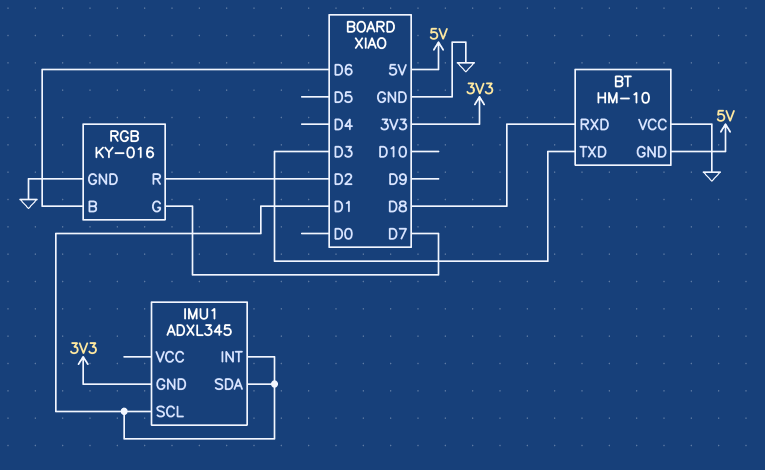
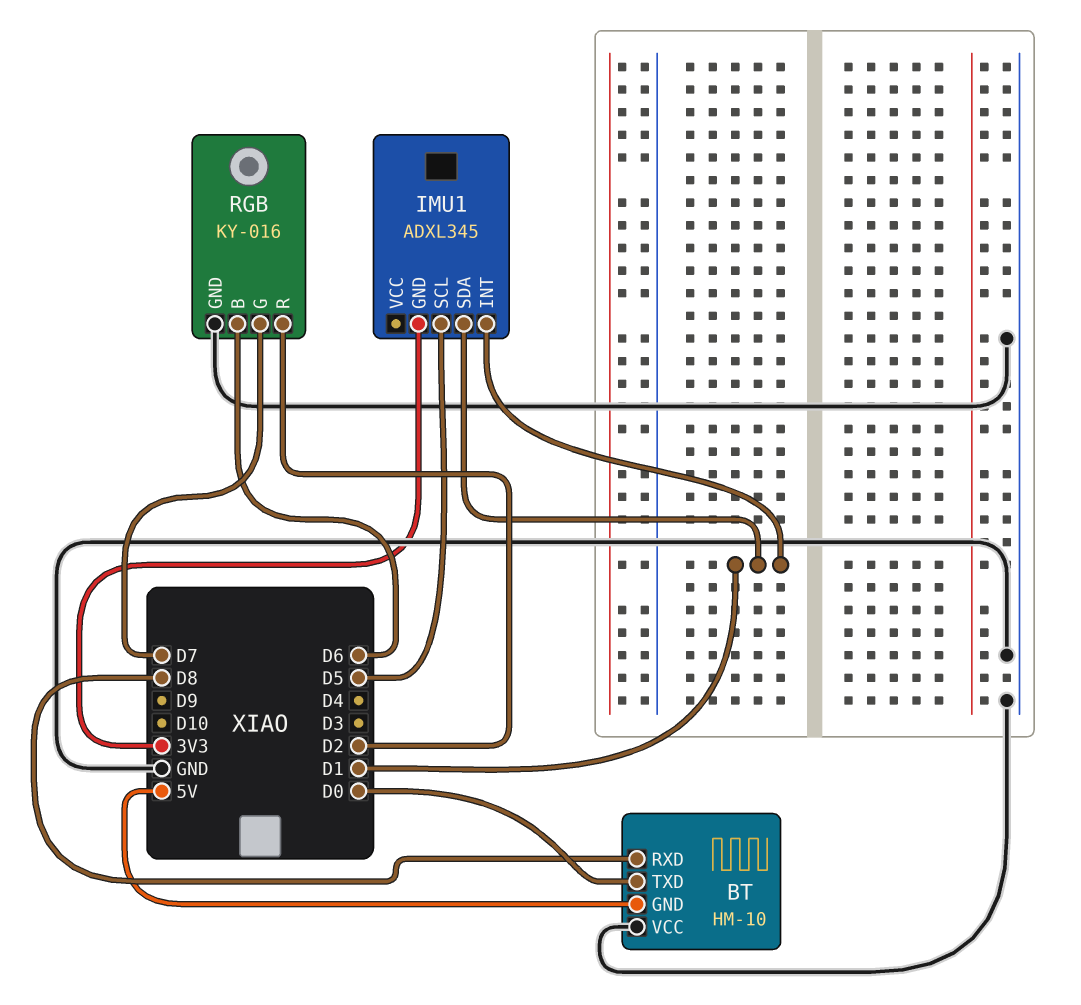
BT pin TXD: D3 -> D0
IMU1 pin SCL: D1 -> D5

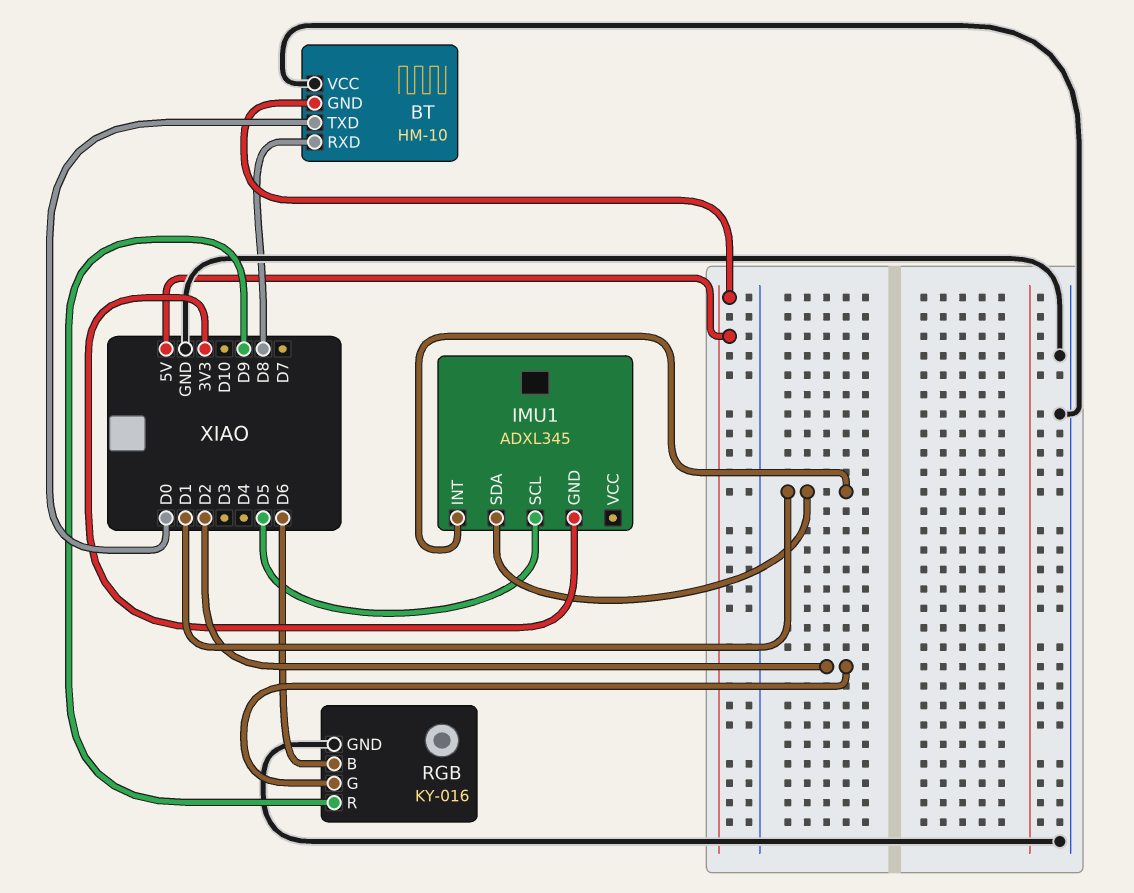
RGB pin G: D7 -> D2
RGB pin R: D2 -> D9

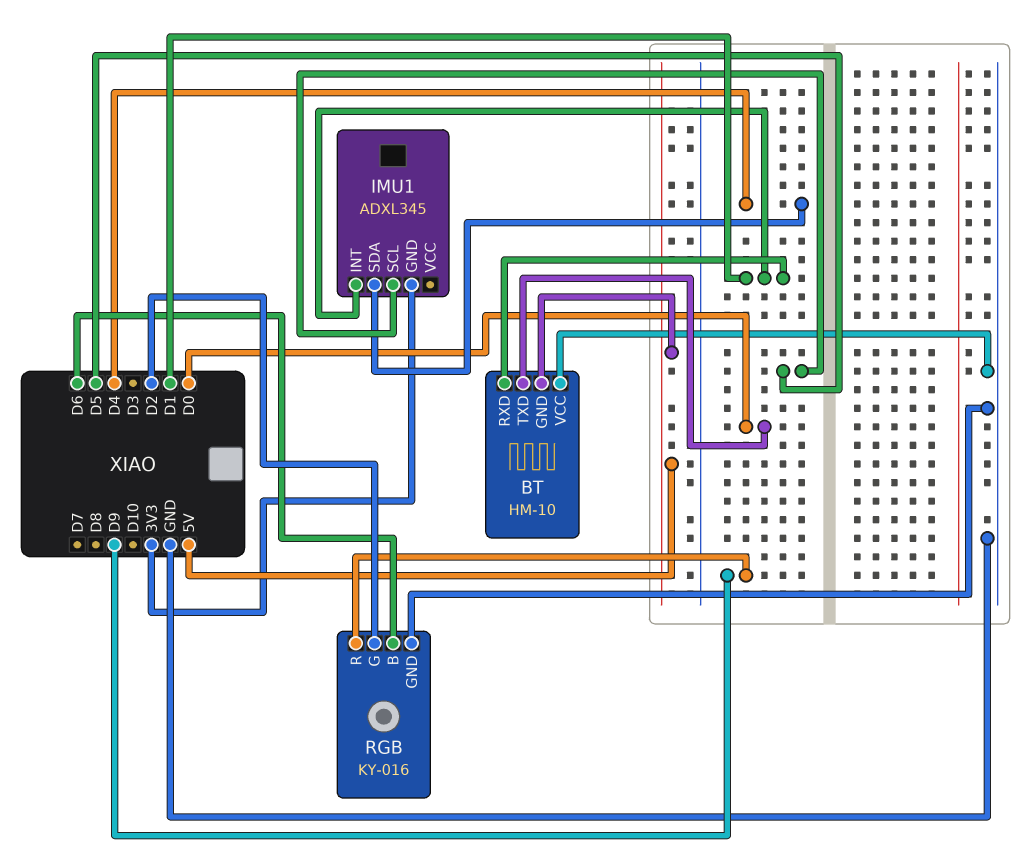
BT pin RXD: D8 -> D1
IMU1 pin SDA: D1 -> D4

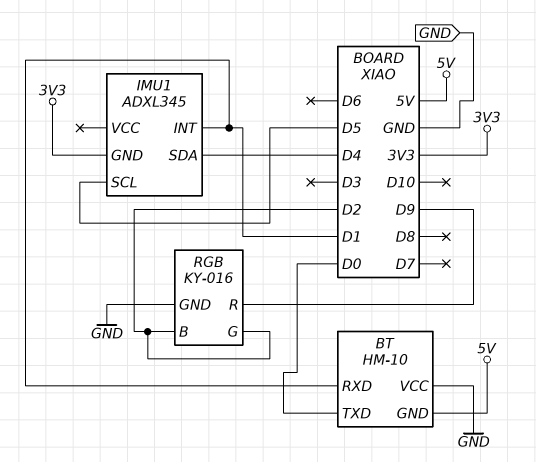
RGB pin B: D6 -> D2

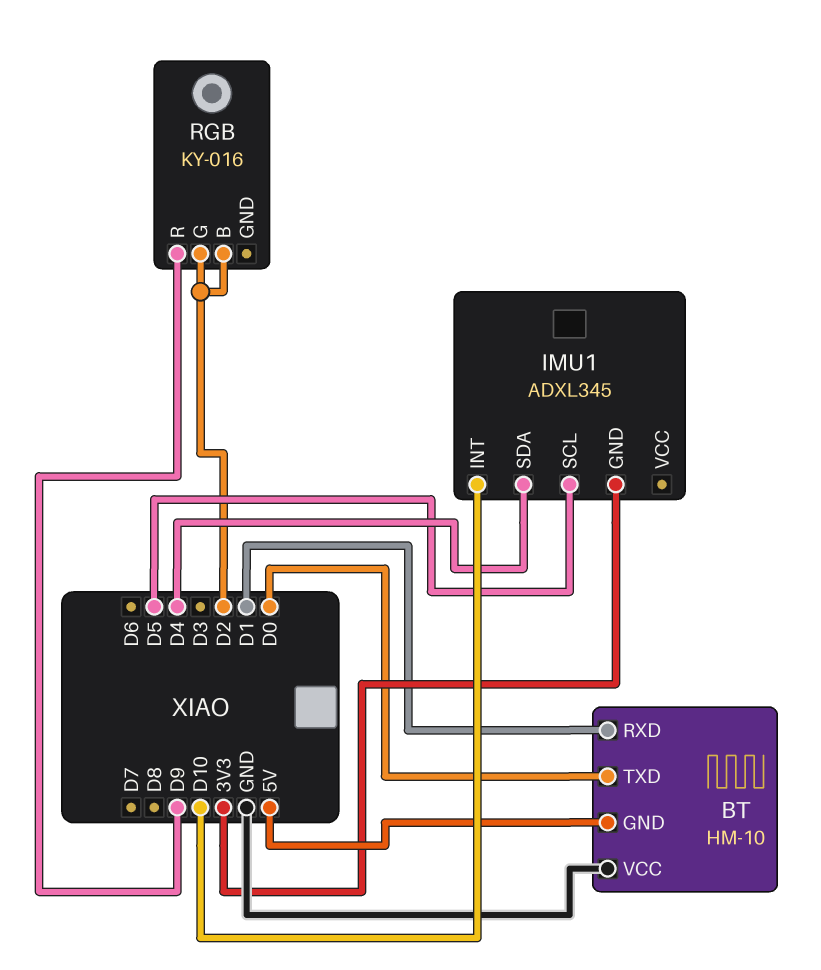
IMU1 pin INT: D1 -> D10
RGB pin GND: GND -> none

